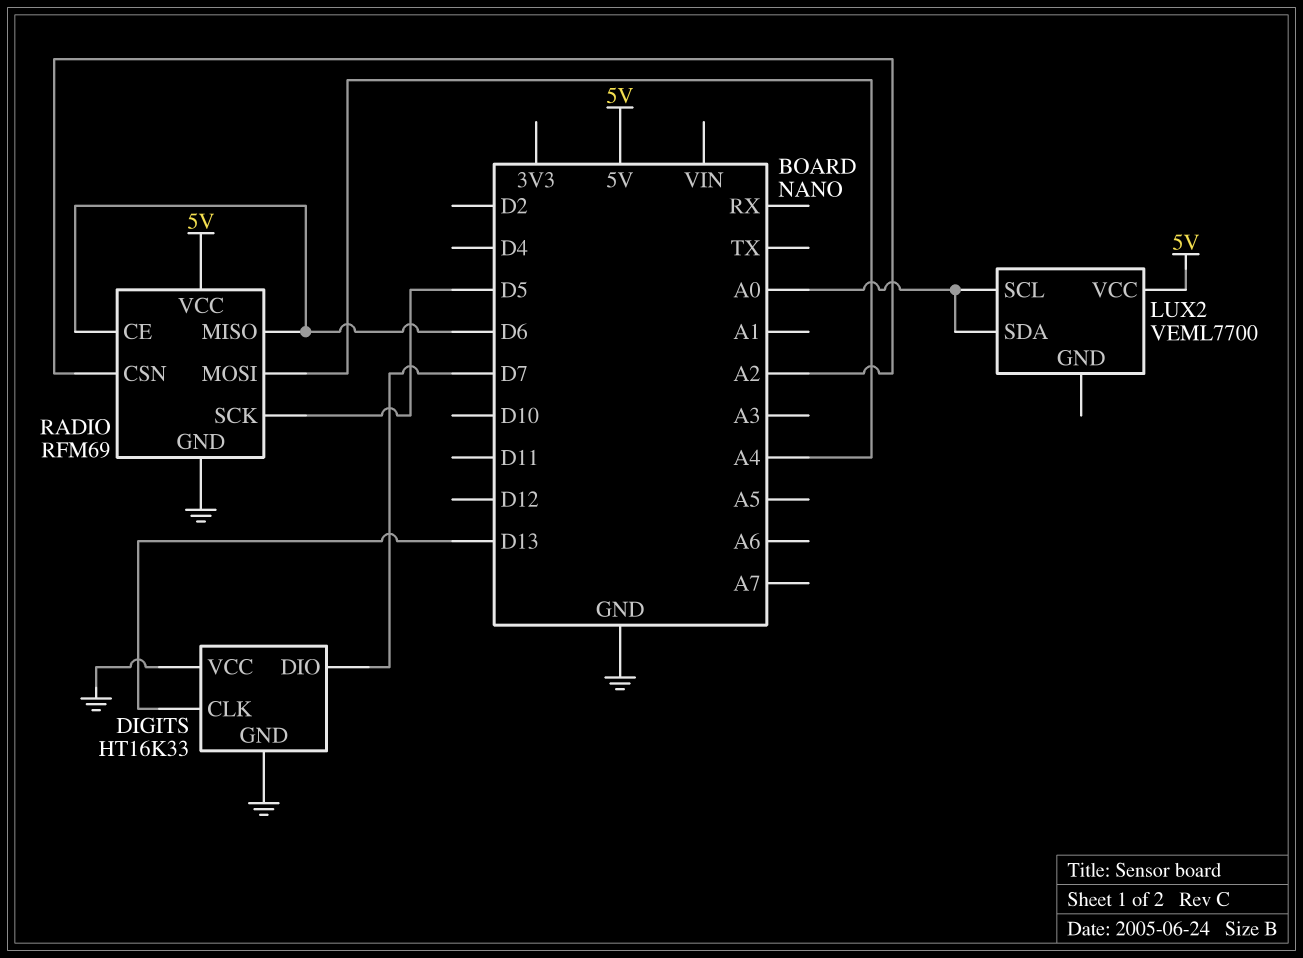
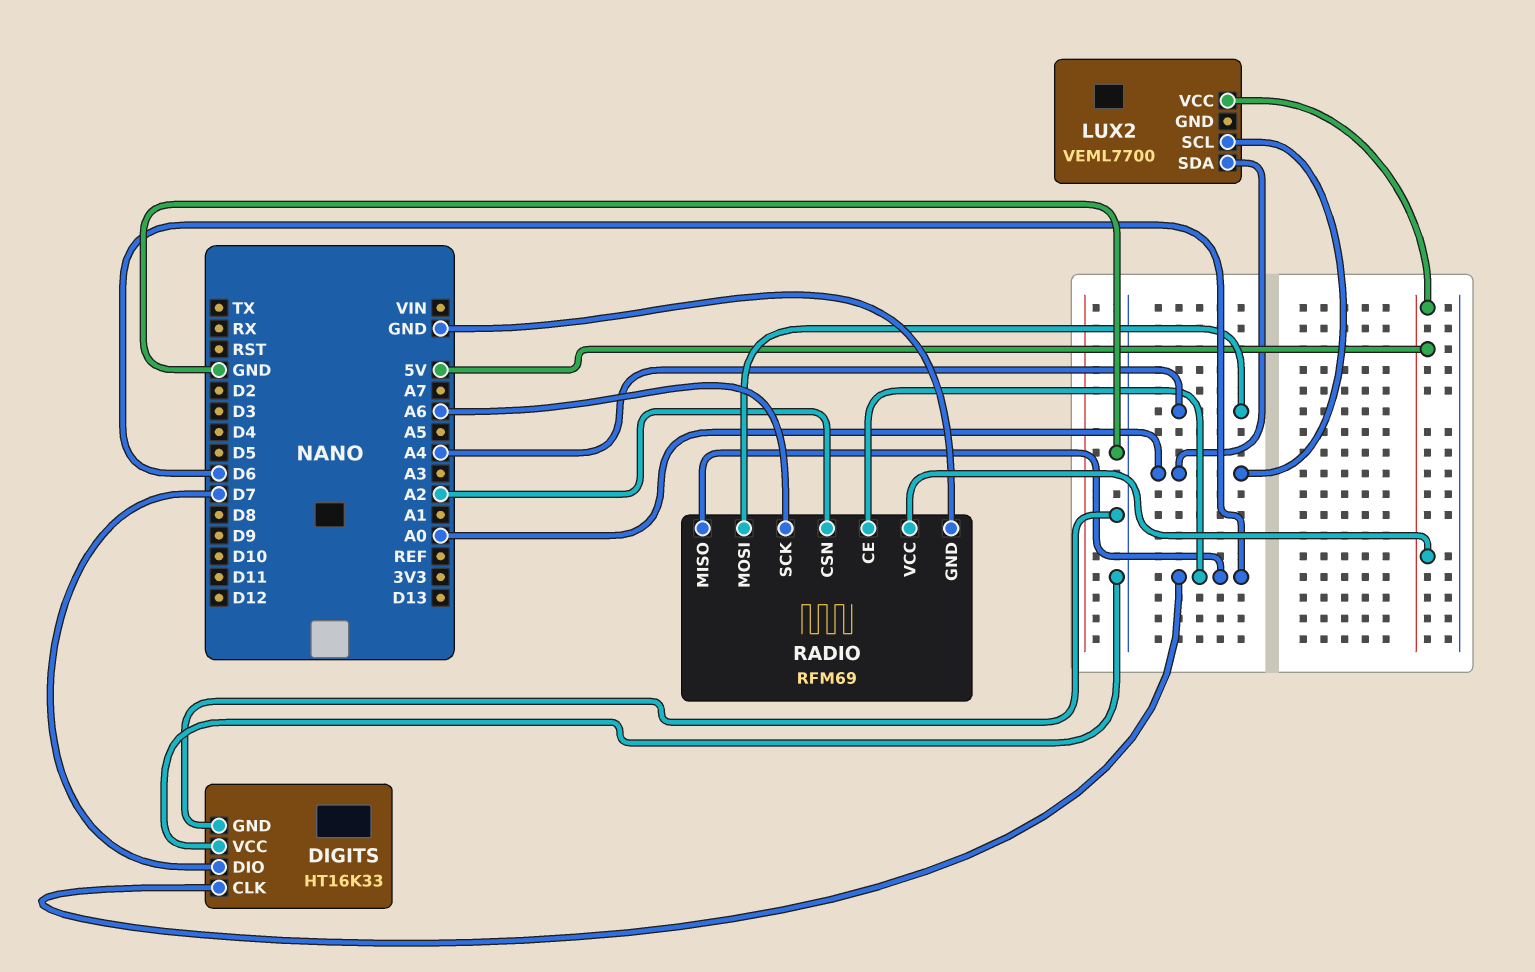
DIGITS pin CLK: D13 -> D6
RADIO pin SCK: D5 -> A6

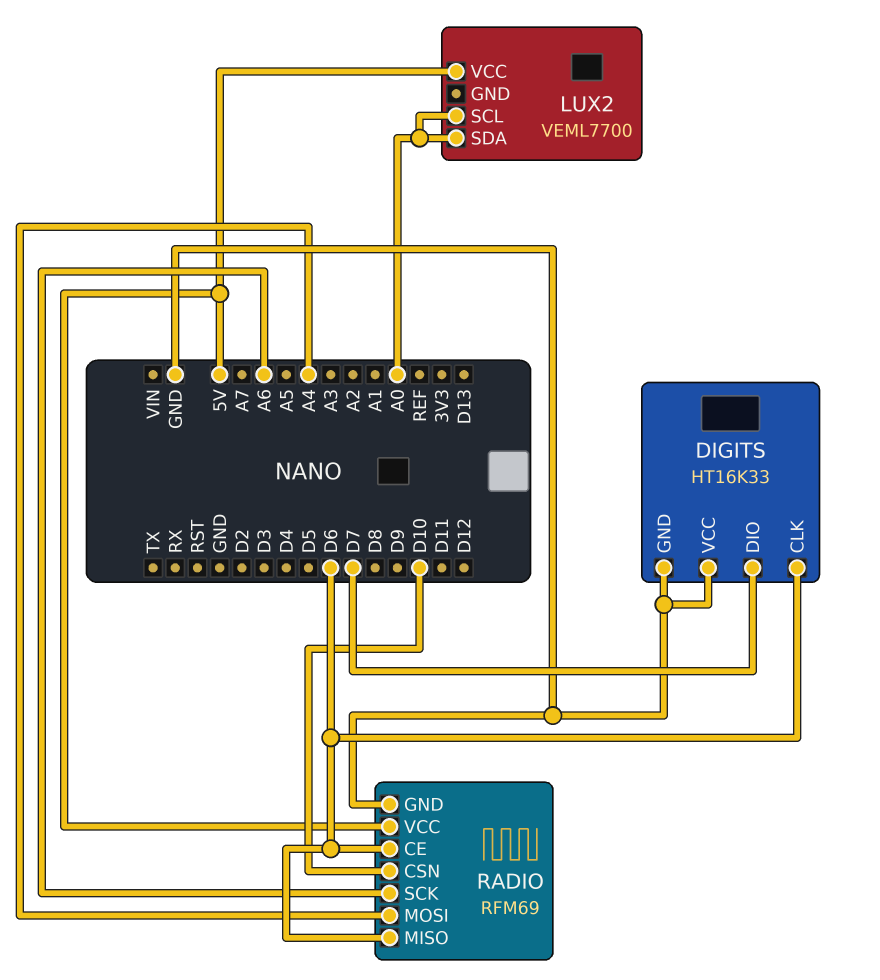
RADIO pin CSN: A2 -> D10

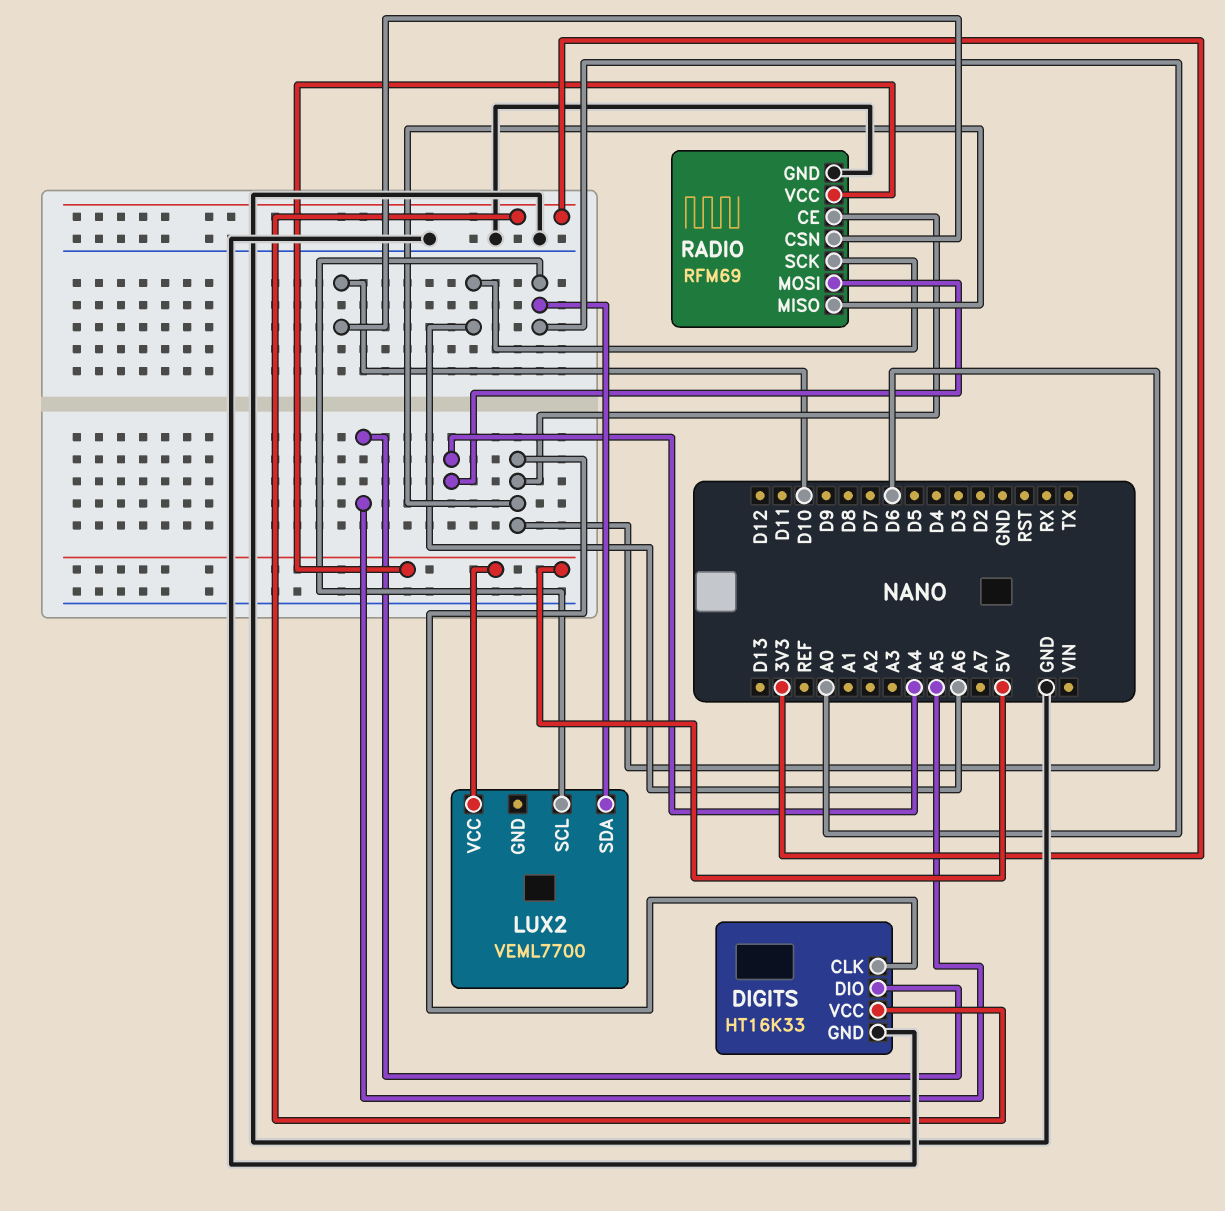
DIGITS pin DIO: D7 -> A5
DIGITS pin VCC: GND -> 3V3

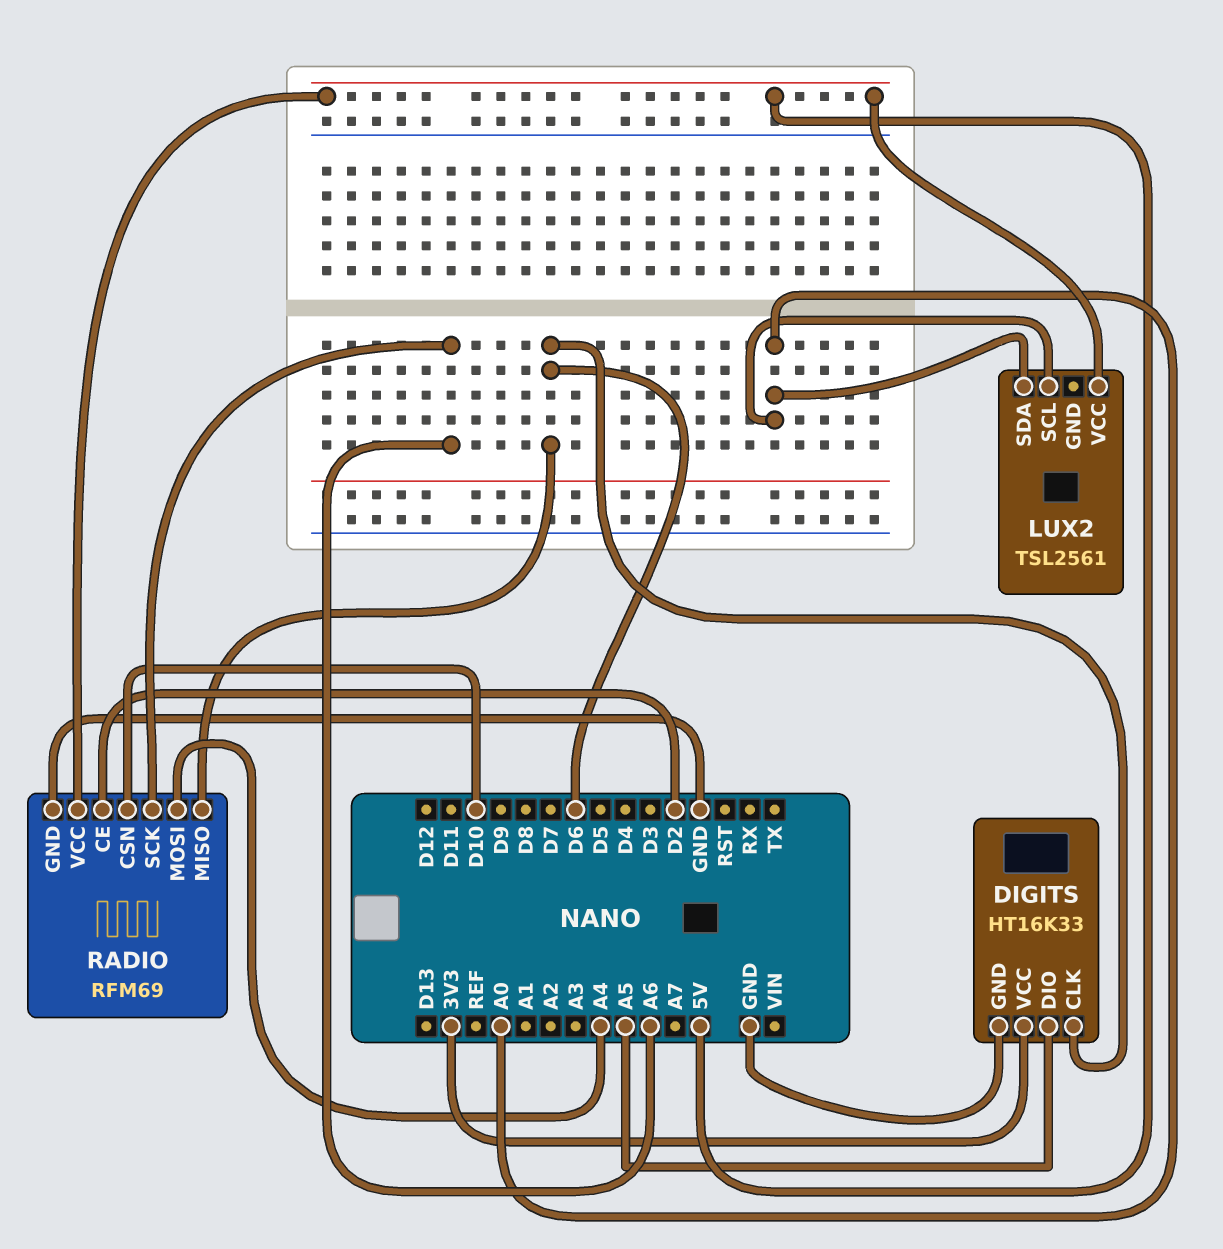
LUX2: VEML7700 -> TSL2561
RADIO pin CE: D6 -> D2

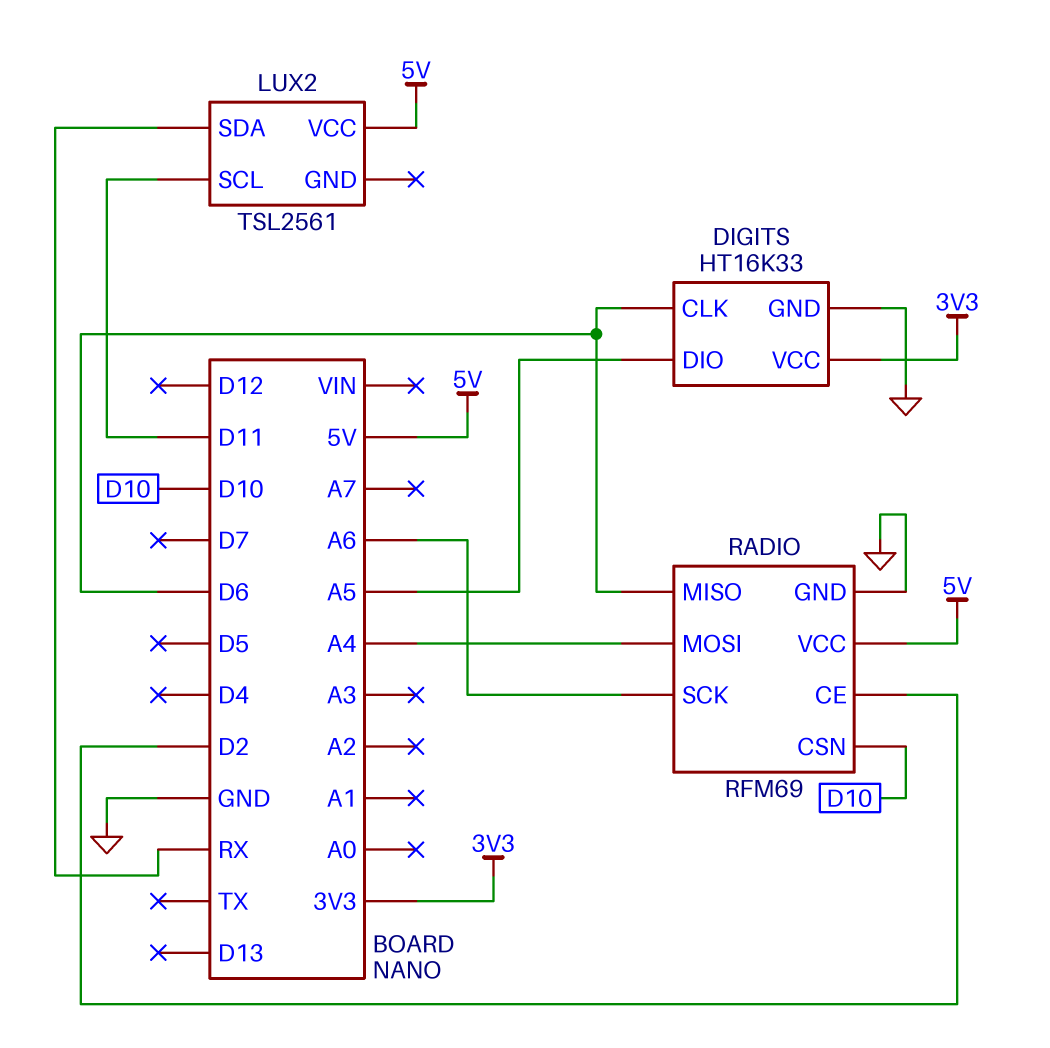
LUX2 pin SCL: A0 -> D11
LUX2 pin SDA: A0 -> RX

